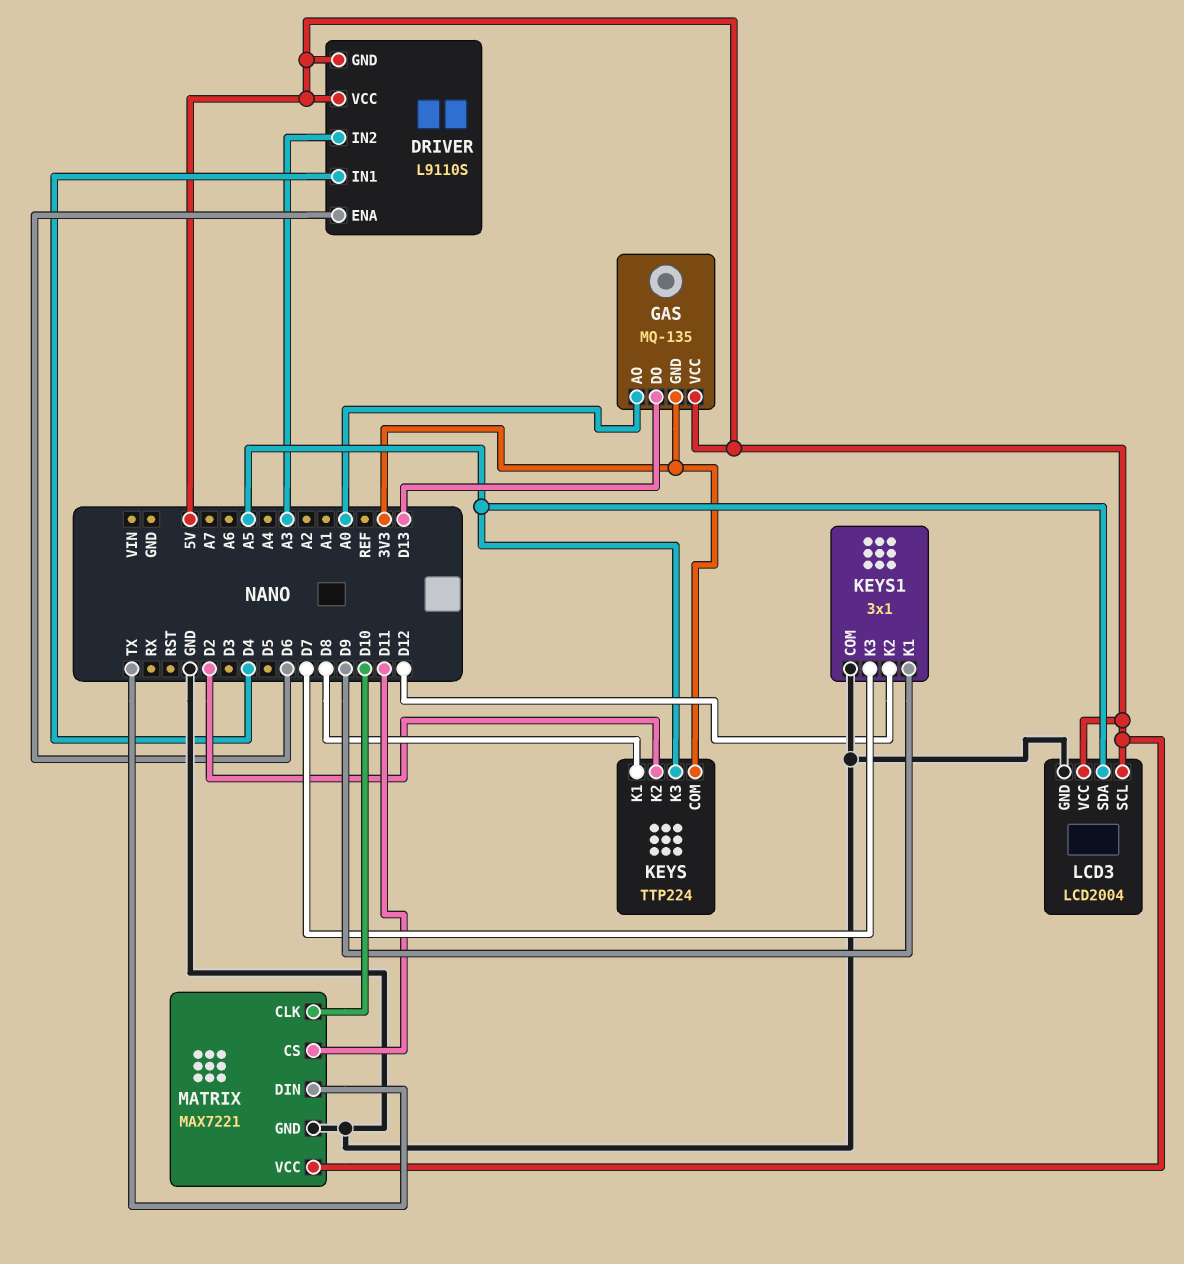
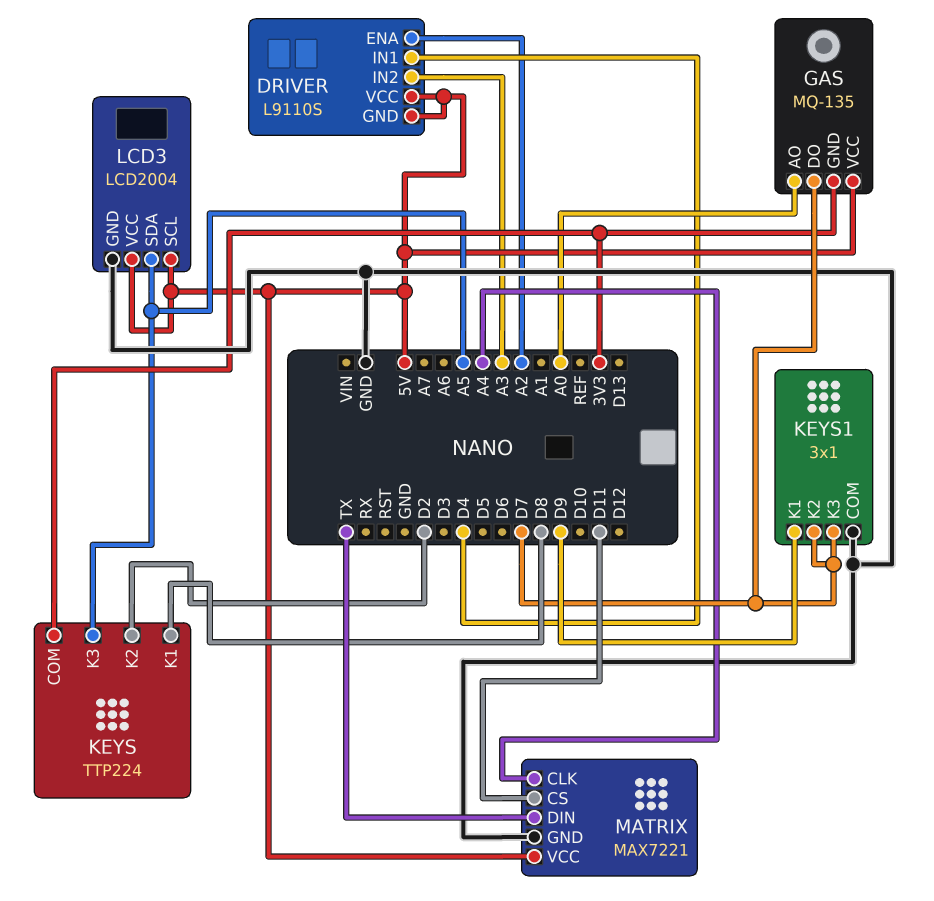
DRIVER pin ENA: D6 -> A2
GAS pin DO: D13 -> D7
KEYS1 pin K2: D12 -> D7
MATRIX pin CLK: D10 -> A4

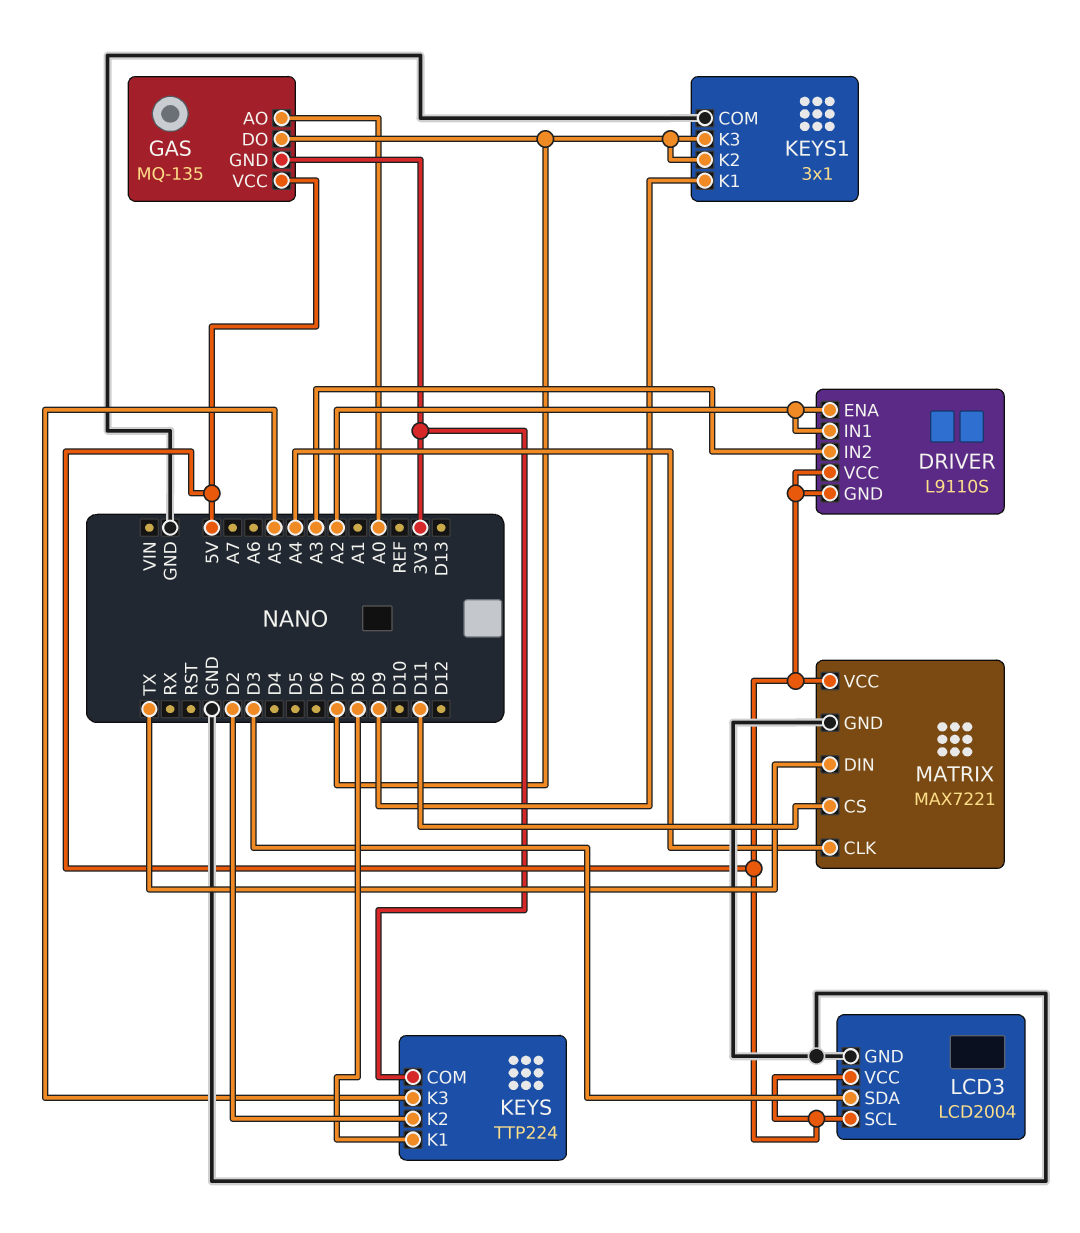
DRIVER pin IN1: D4 -> A2
LCD3 pin SDA: A5 -> D3

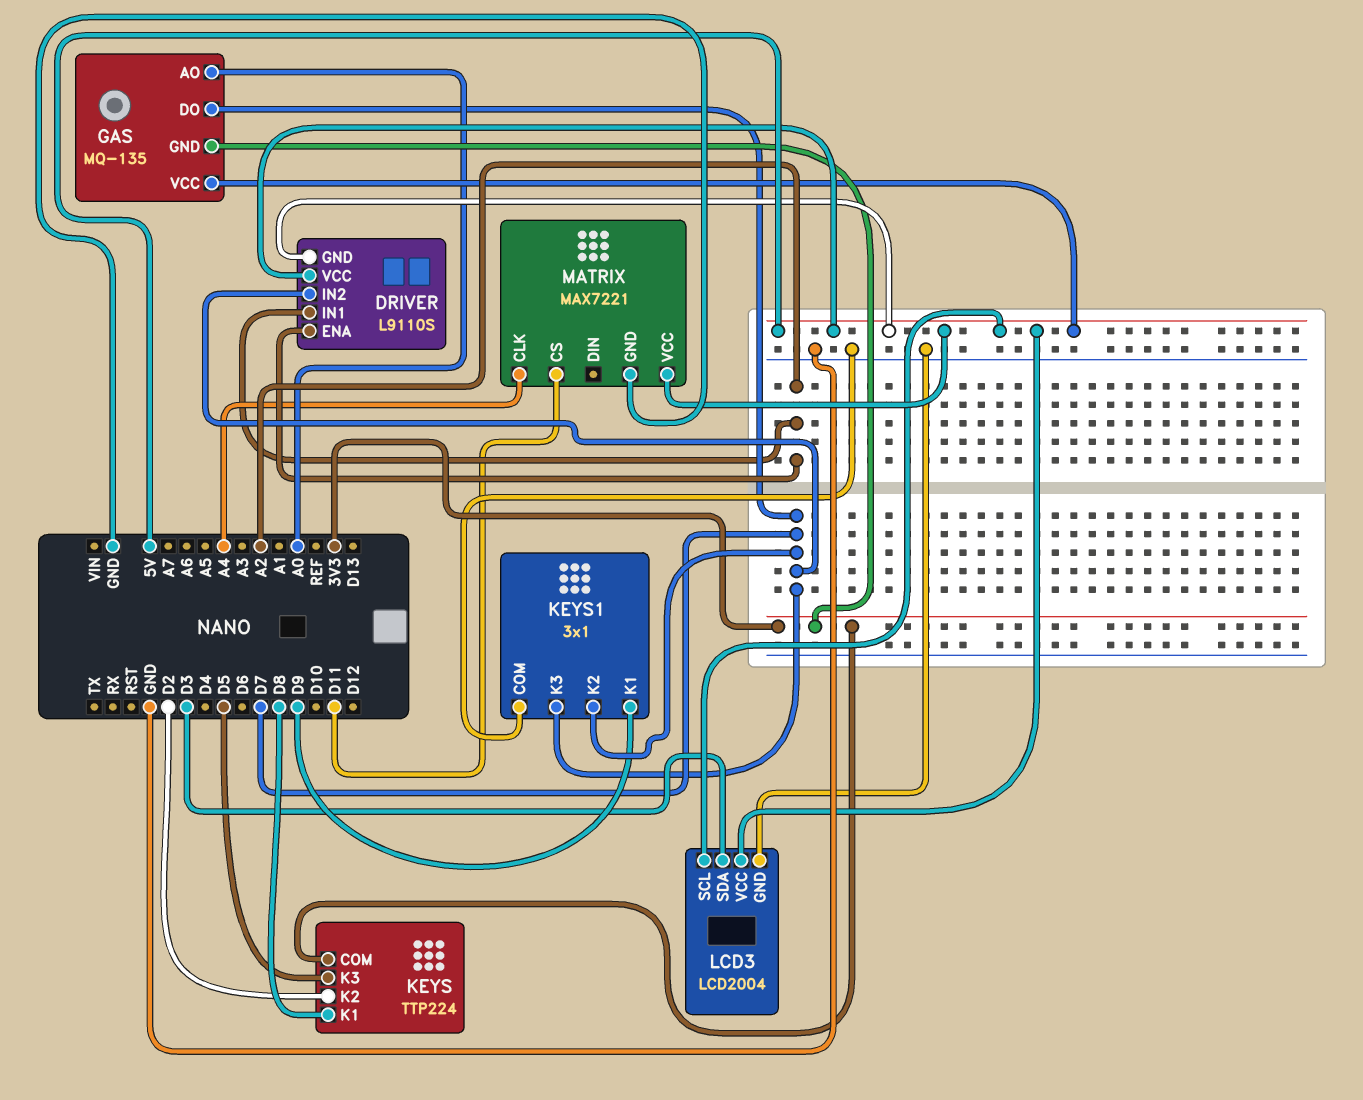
DRIVER pin IN2: A3 -> D7
KEYS pin K3: A5 -> D5
MATRIX pin DIN: TX -> none

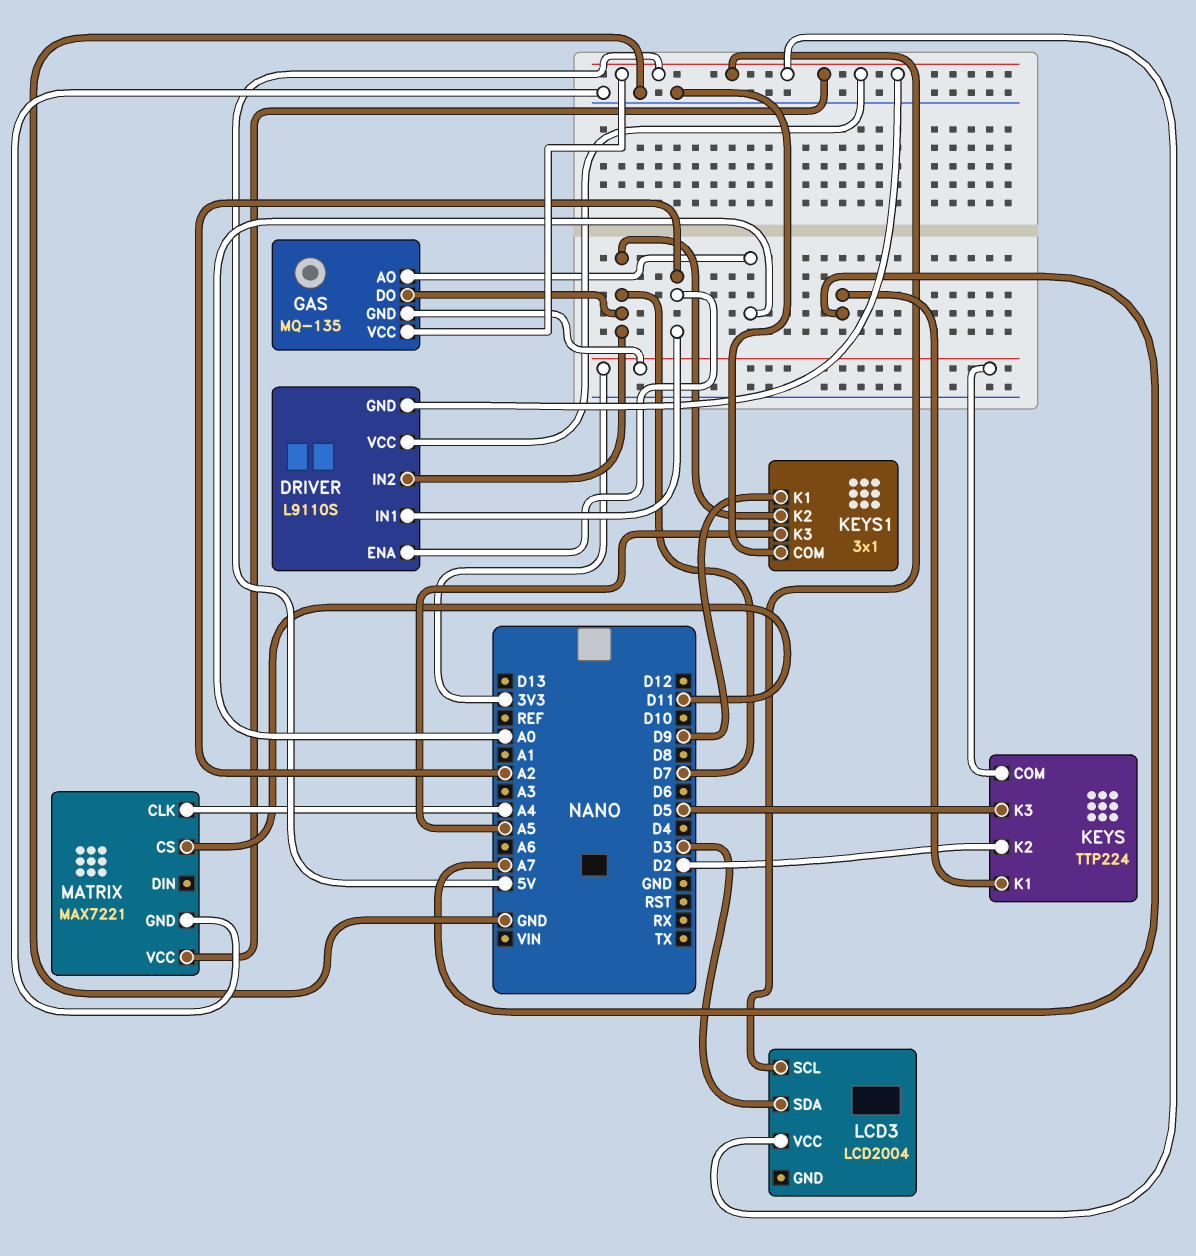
KEYS pin K1: D8 -> A7
KEYS1 pin K3: D7 -> A5
LCD3 pin GND: GND -> none

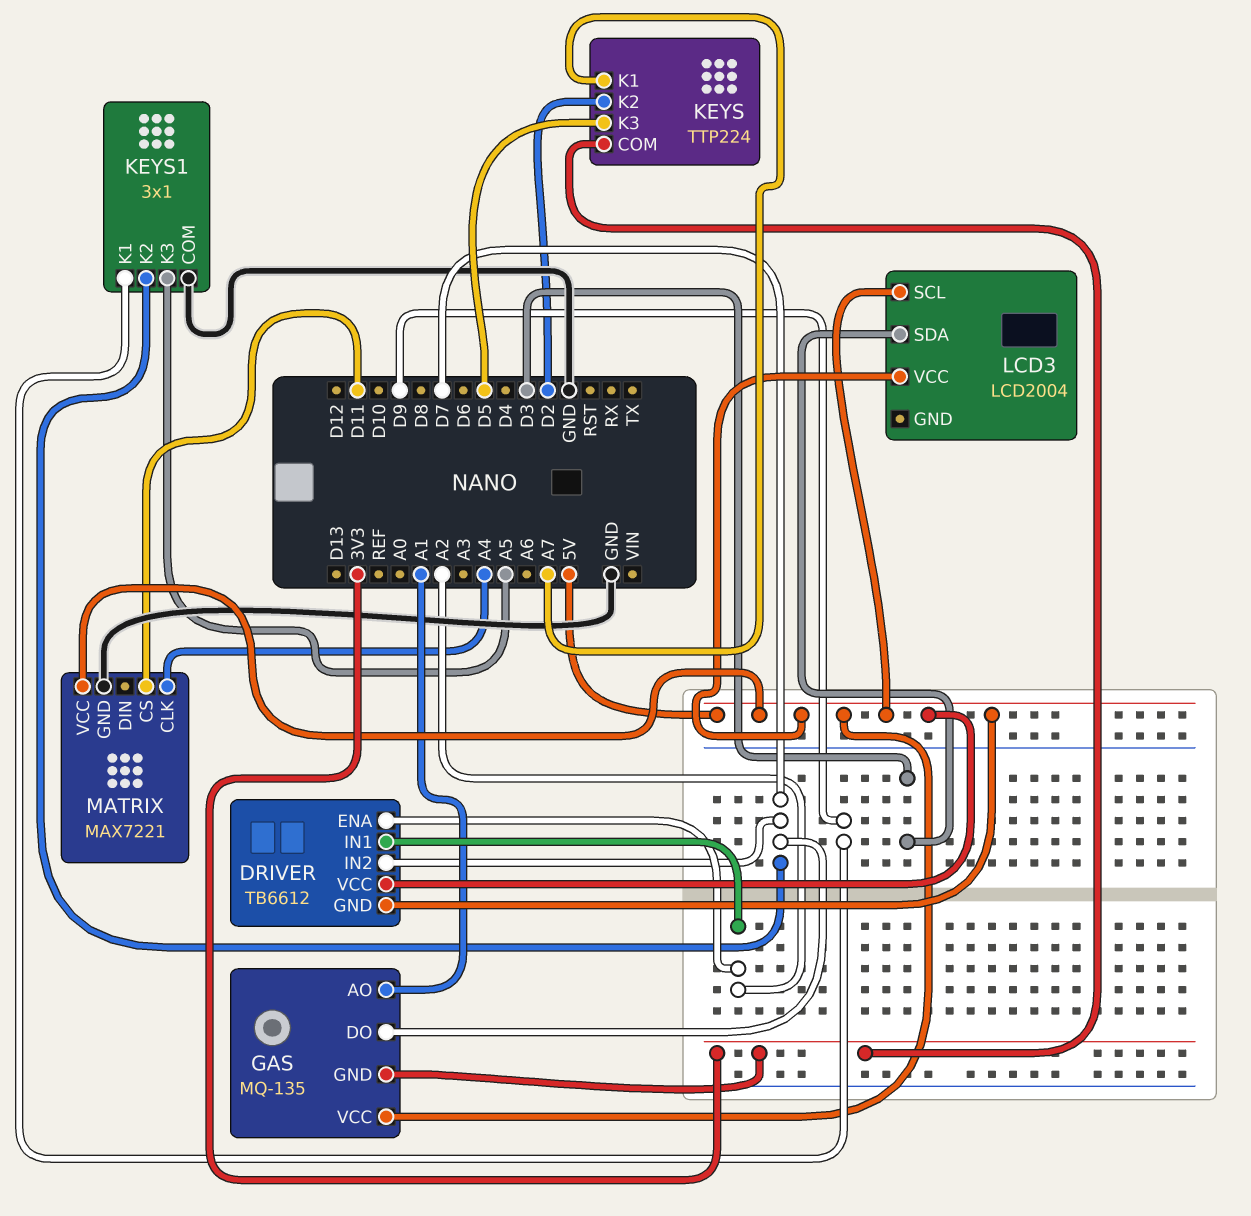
DRIVER: L9110S -> TB6612
GAS pin AO: A0 -> A1

